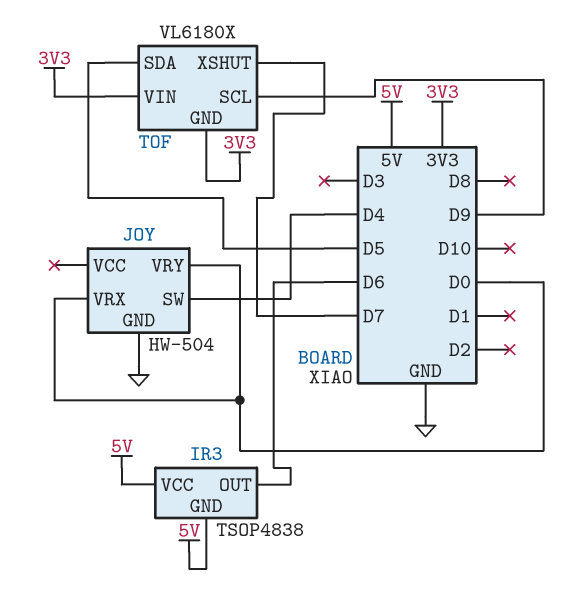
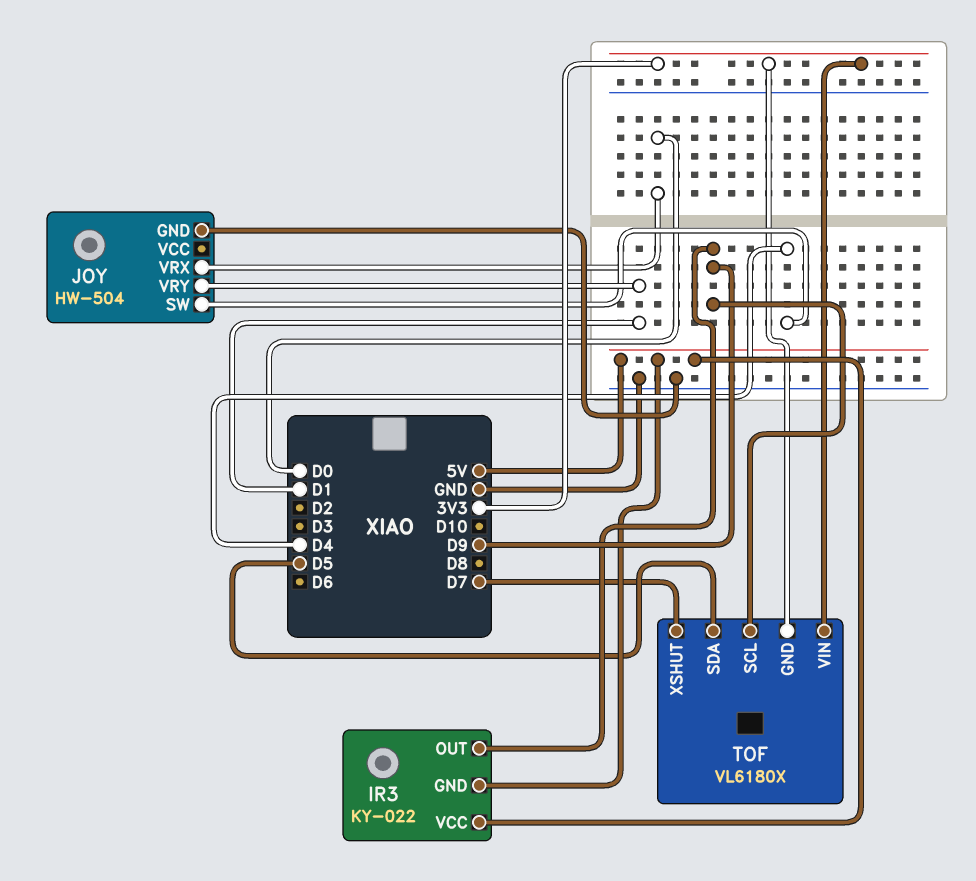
IR3: TSOP4838 -> KY-022
IR3 pin OUT: D6 -> D9
JOY pin VRY: D0 -> D1

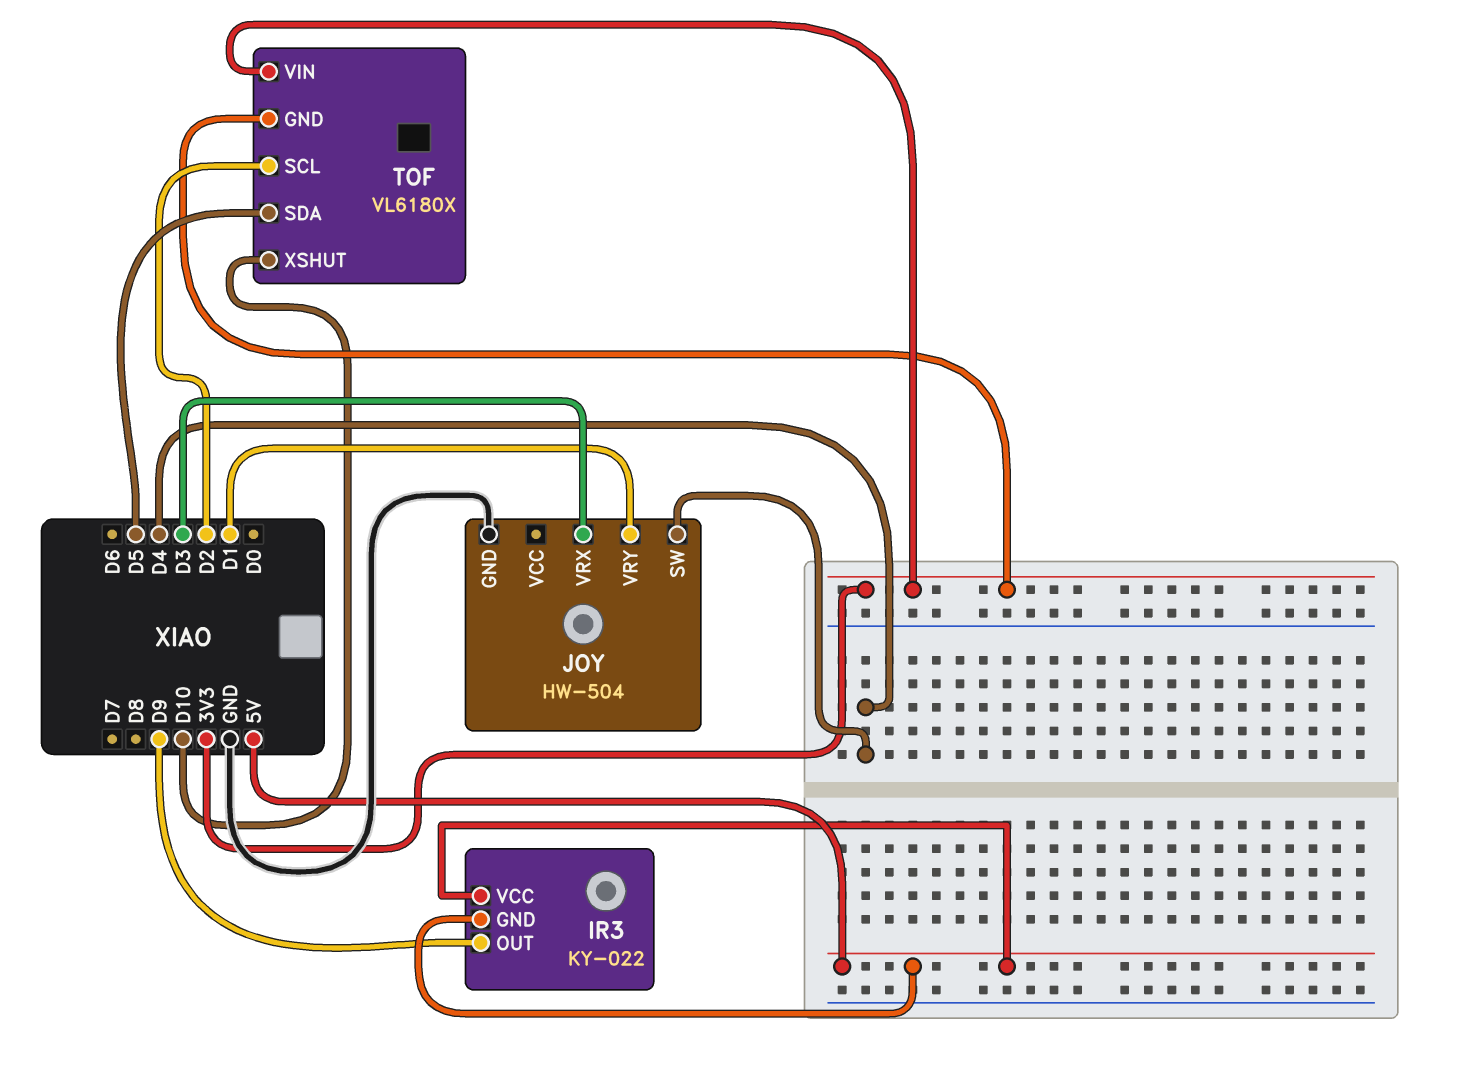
JOY pin VRX: D0 -> D3
TOF pin SCL: D9 -> D2
TOF pin XSHUT: D7 -> D10

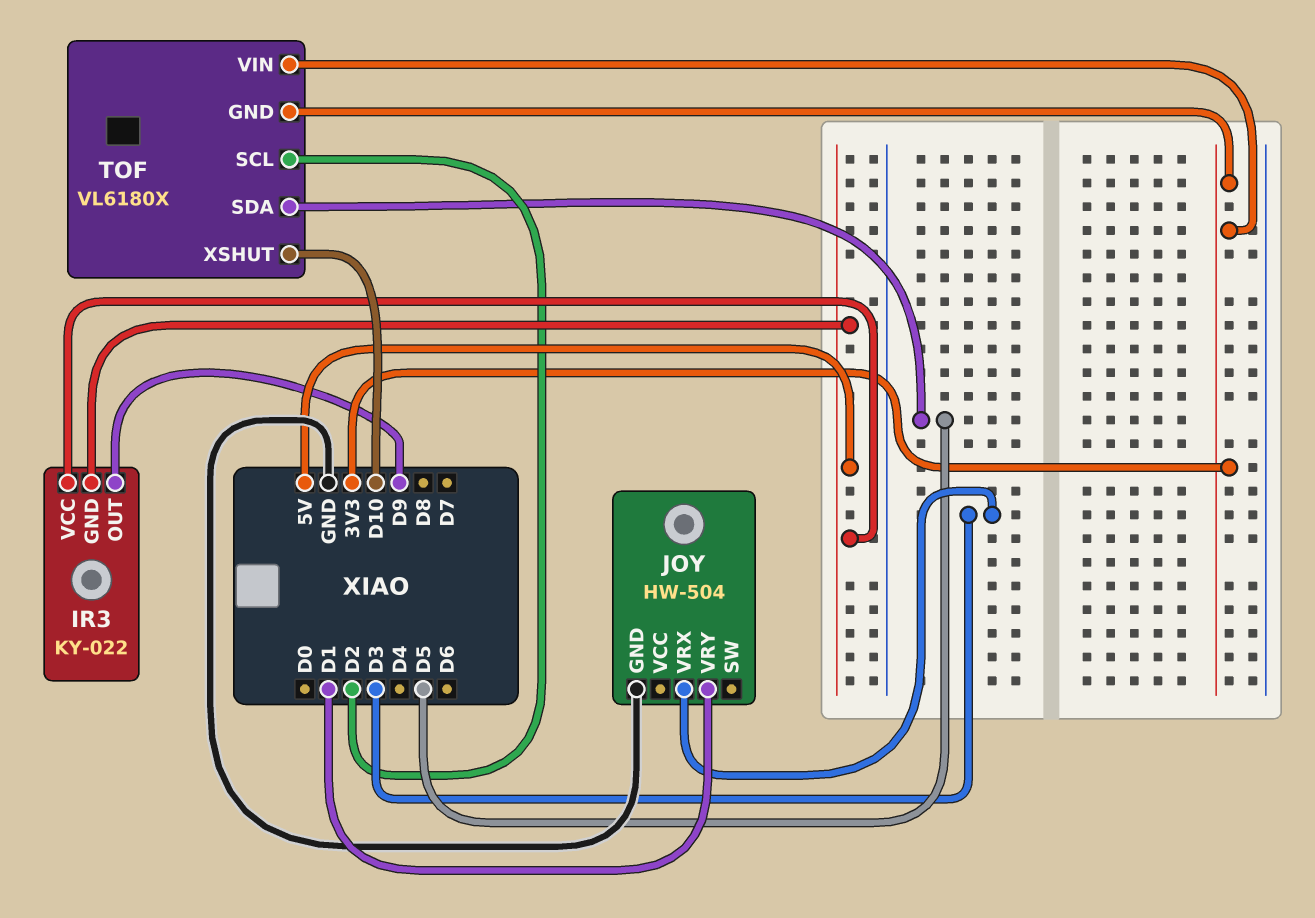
JOY pin SW: D4 -> none

